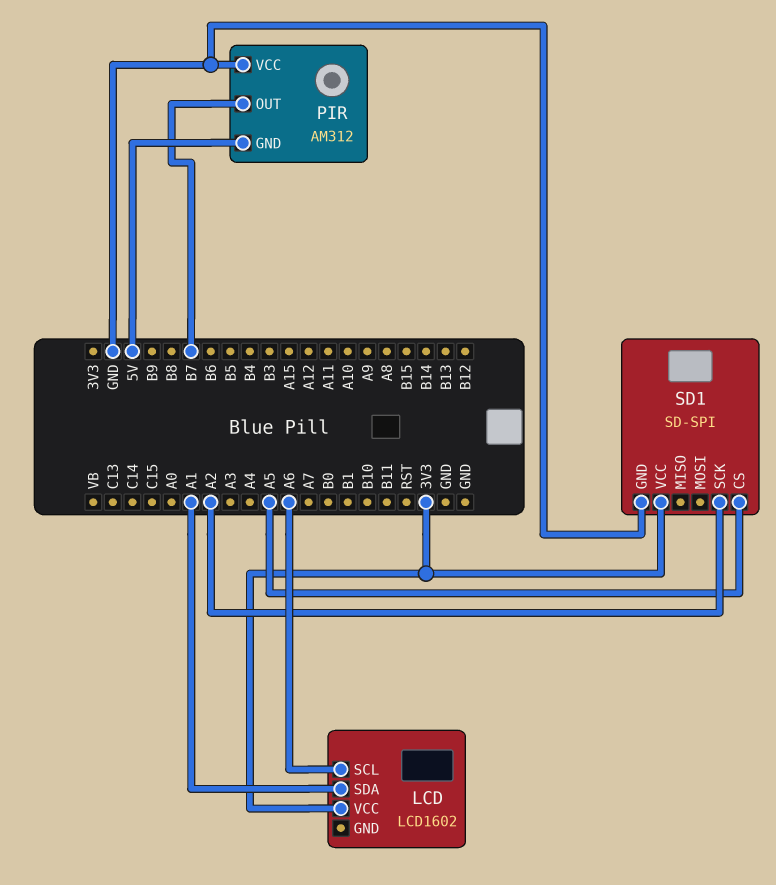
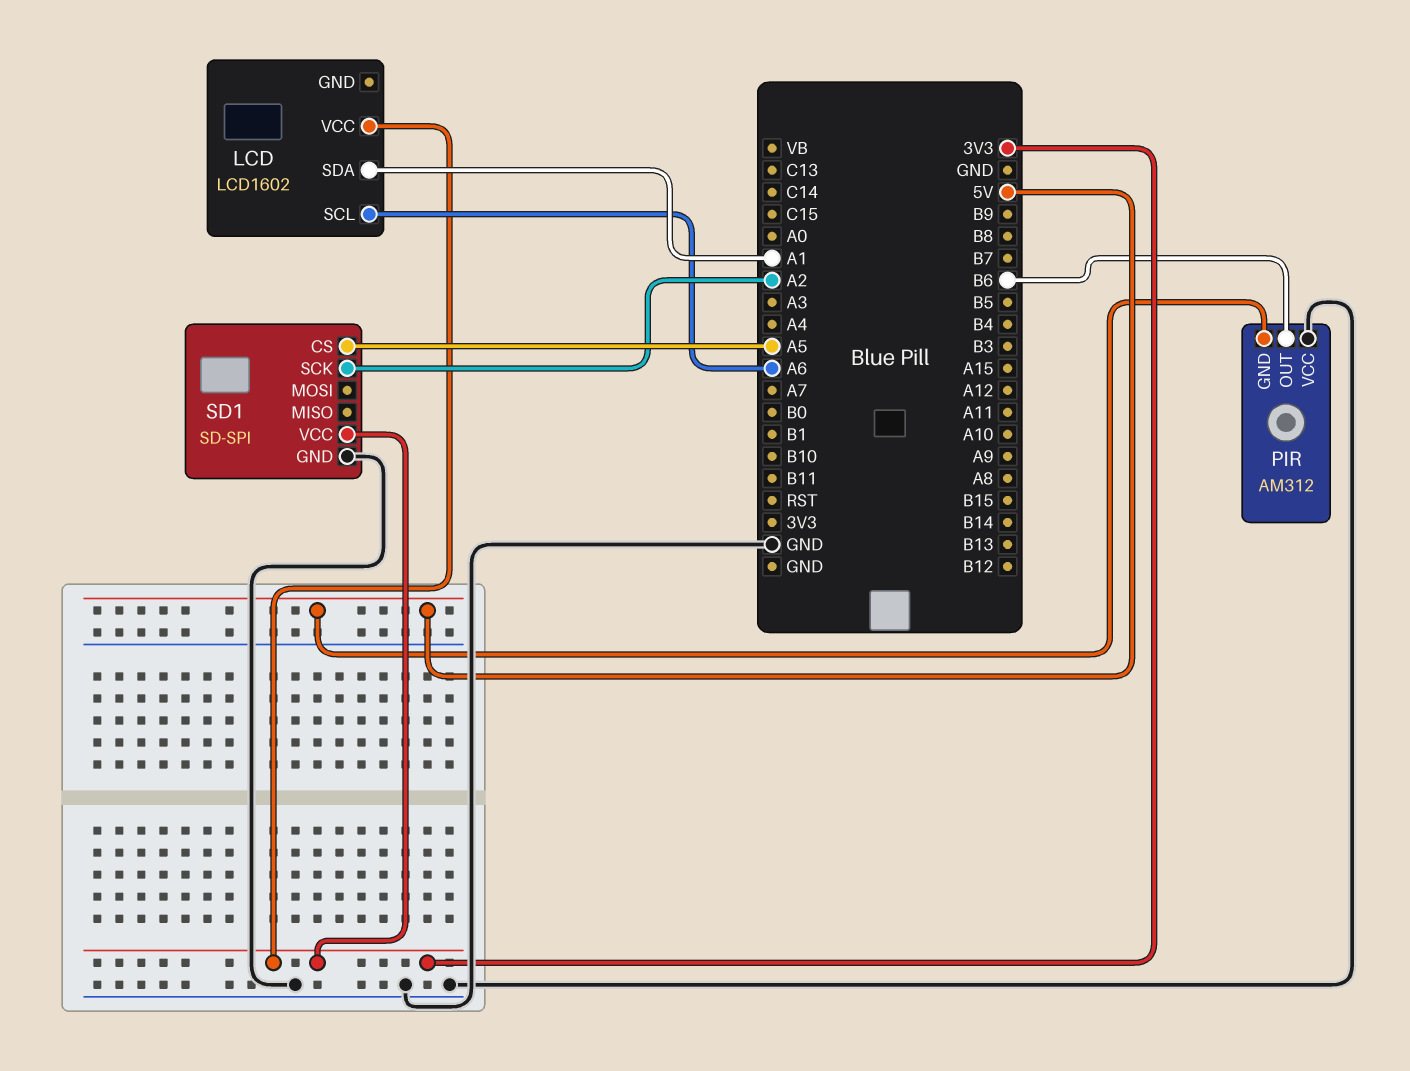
PIR pin OUT: B7 -> B6

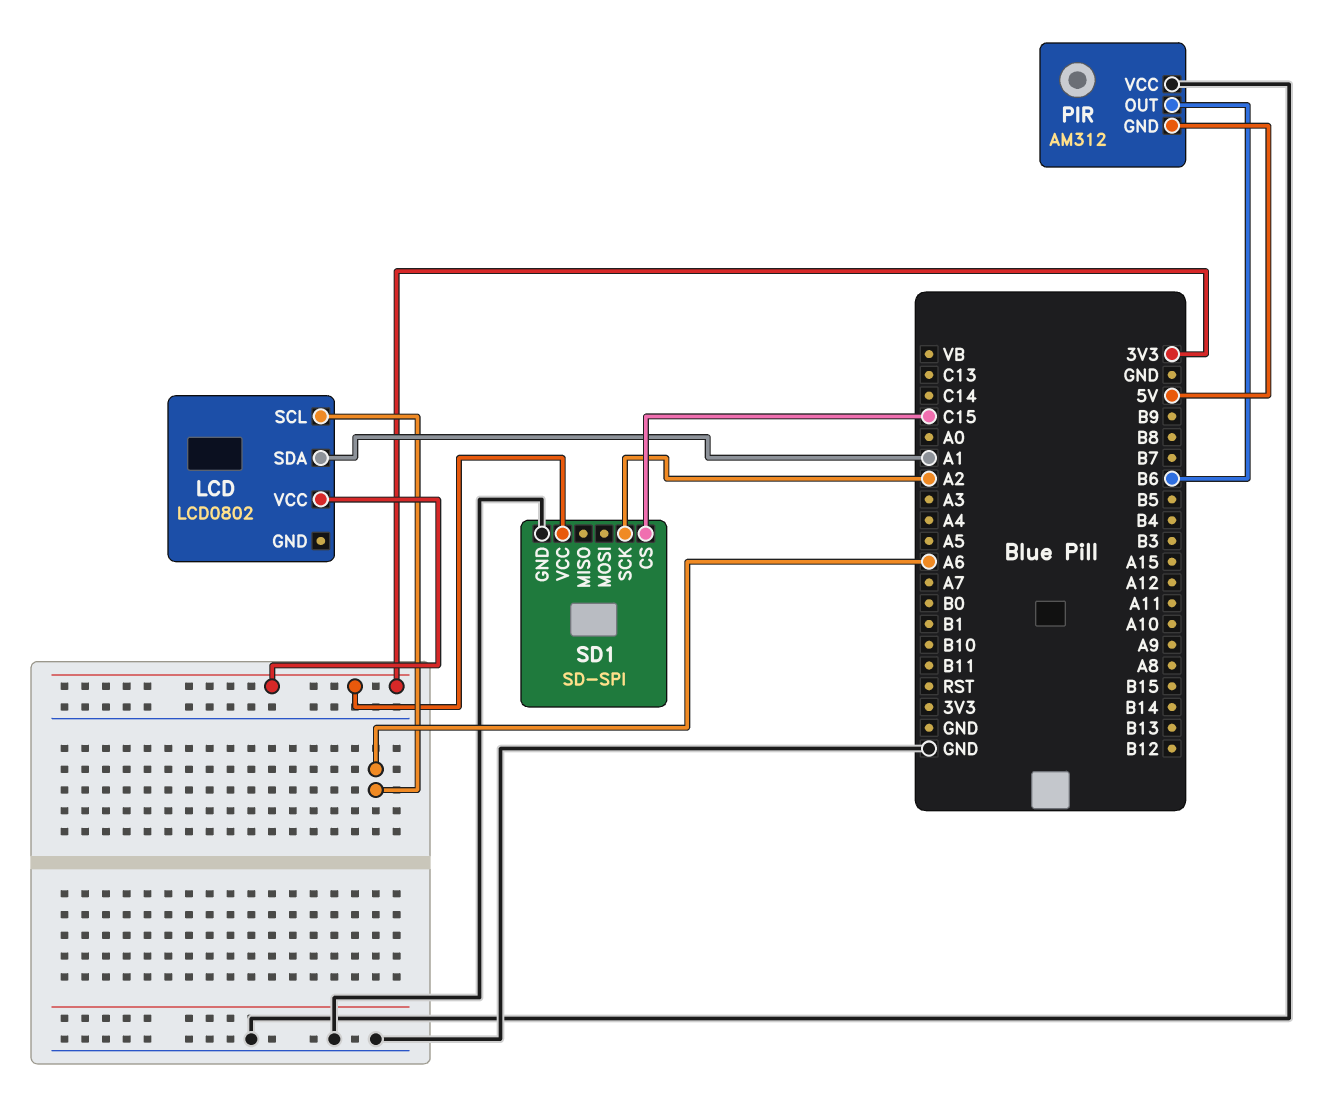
LCD: LCD1602 -> LCD0802
SD1 pin CS: A5 -> C15

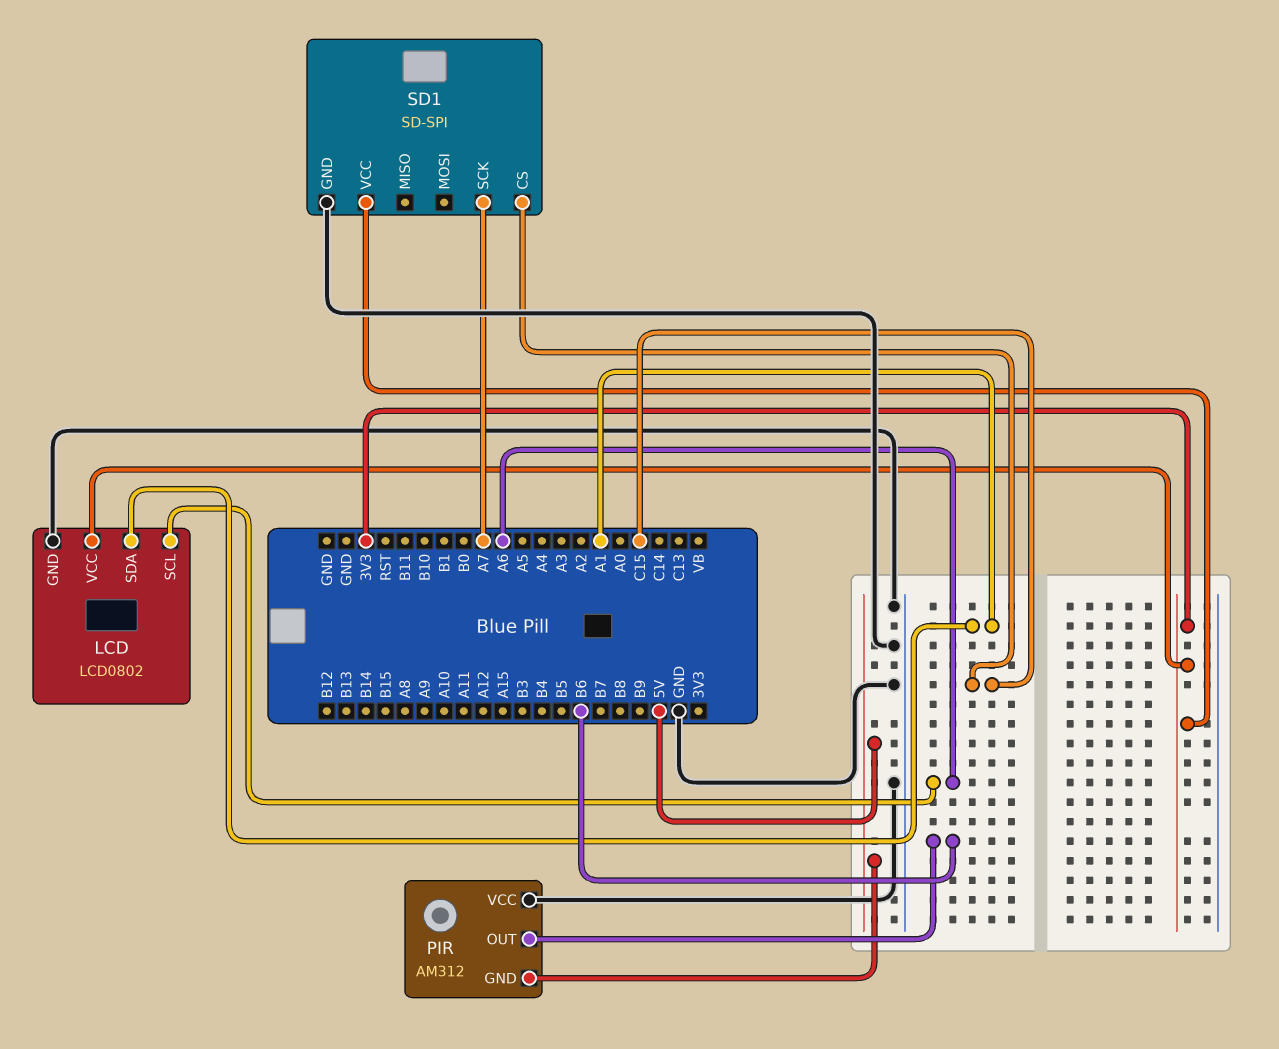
LCD pin GND: none -> GND
SD1 pin SCK: A2 -> A7

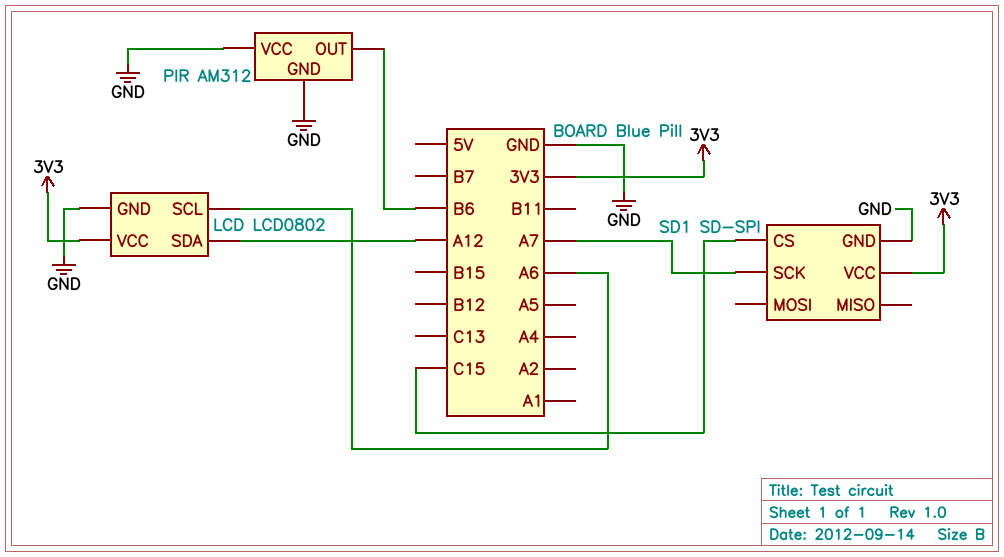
LCD pin SDA: A1 -> A12
PIR pin GND: 5V -> GND

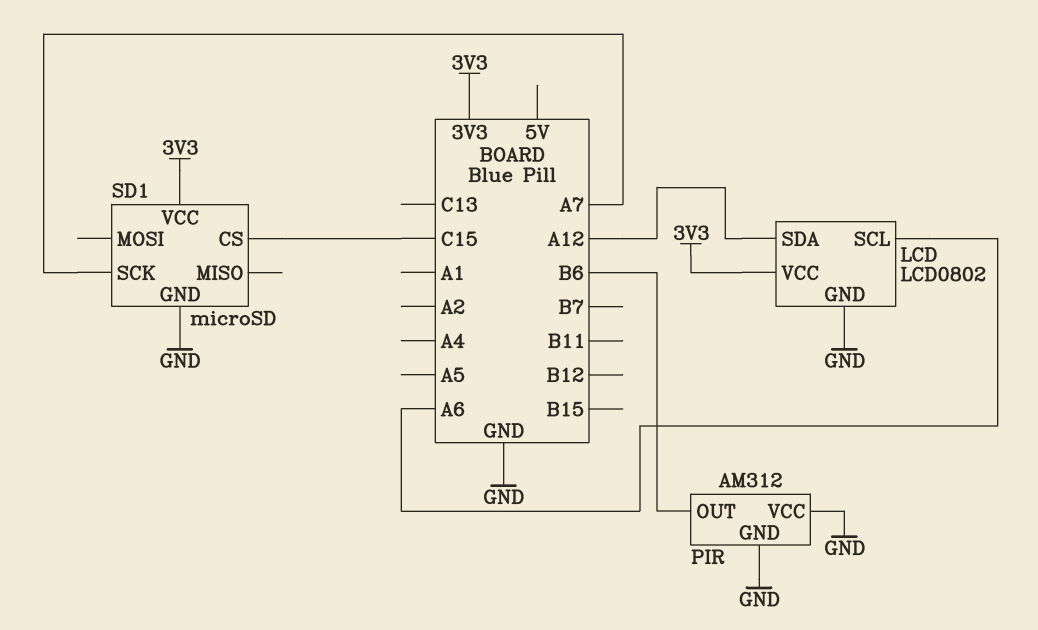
SD1: SD-SPI -> microSD

